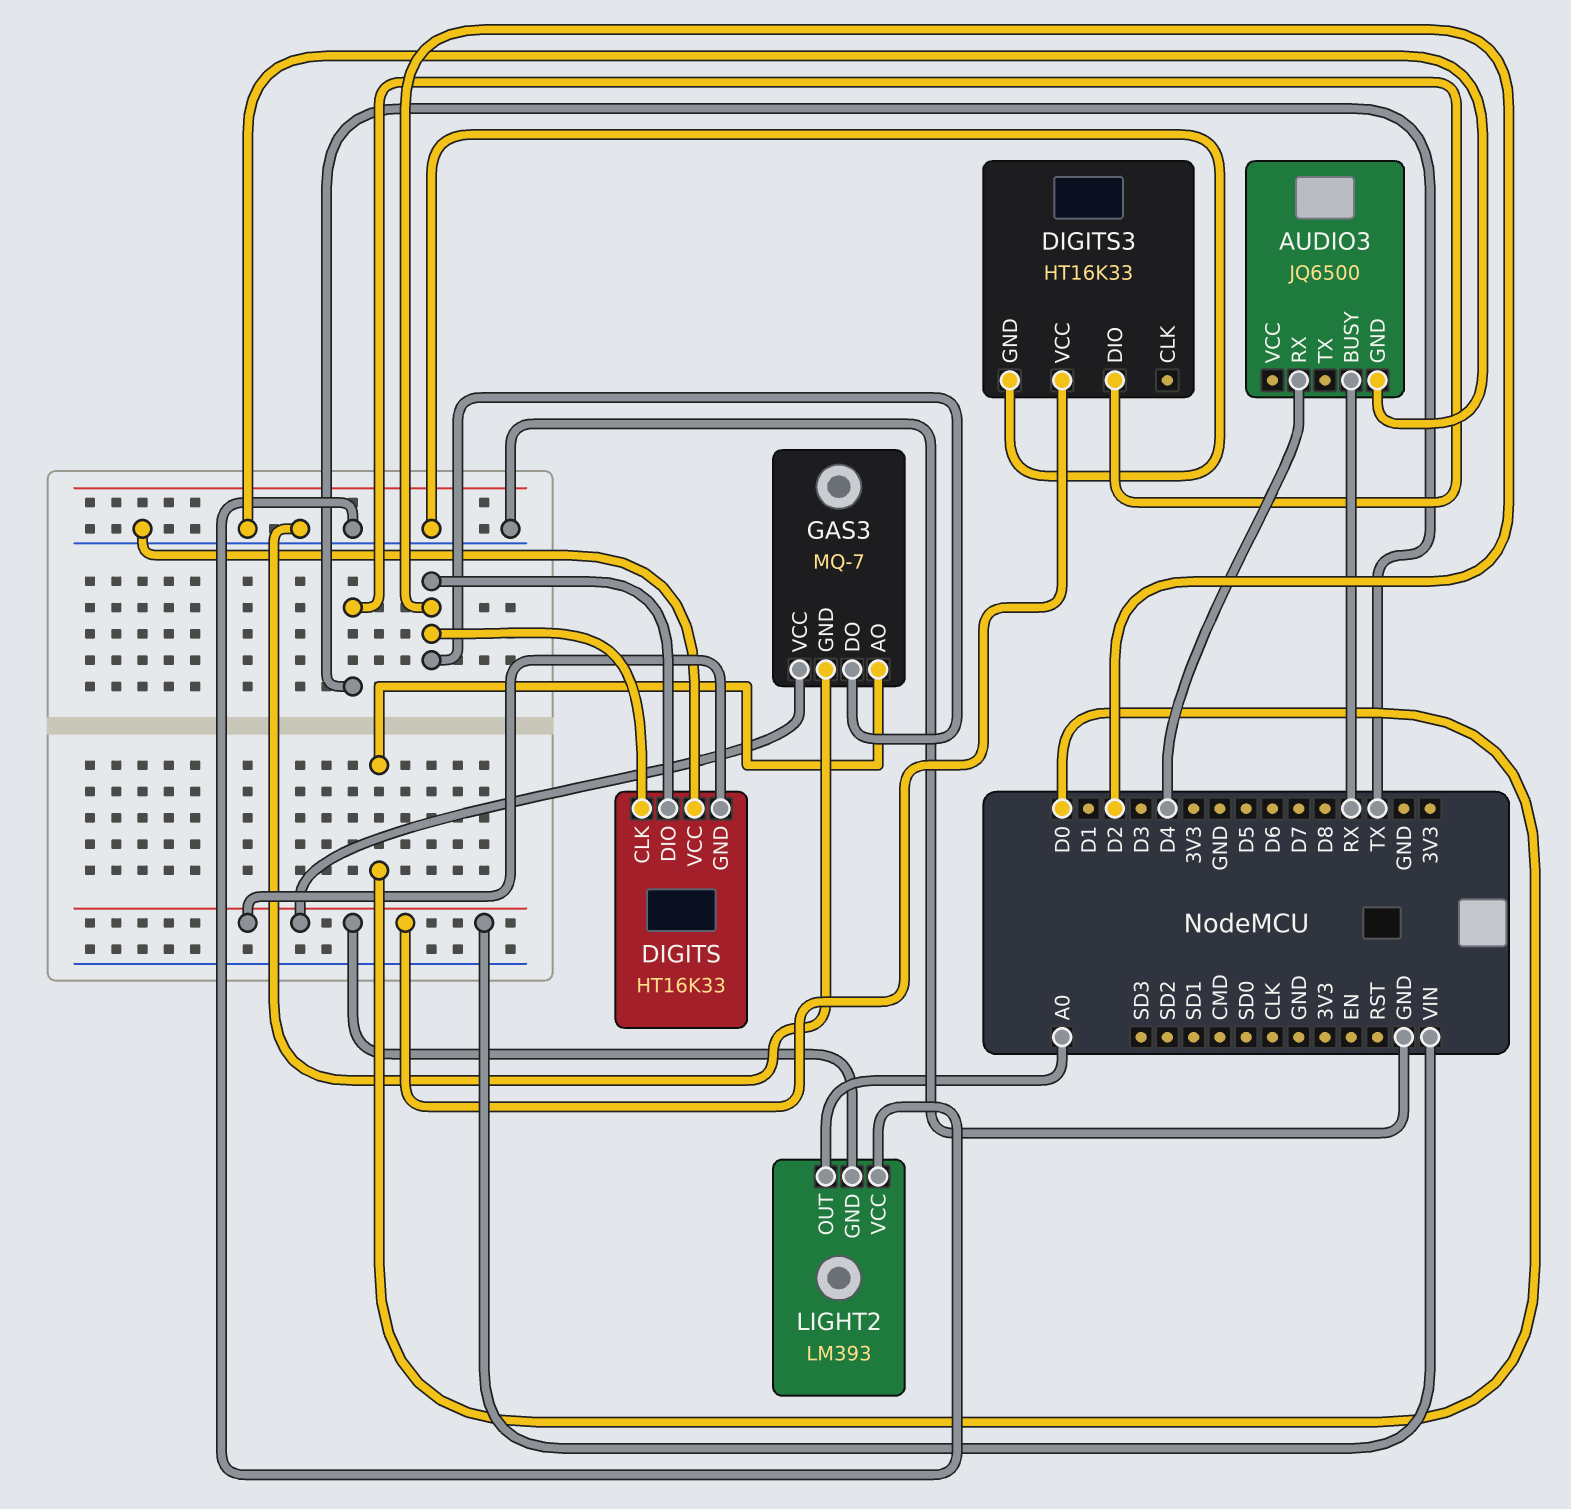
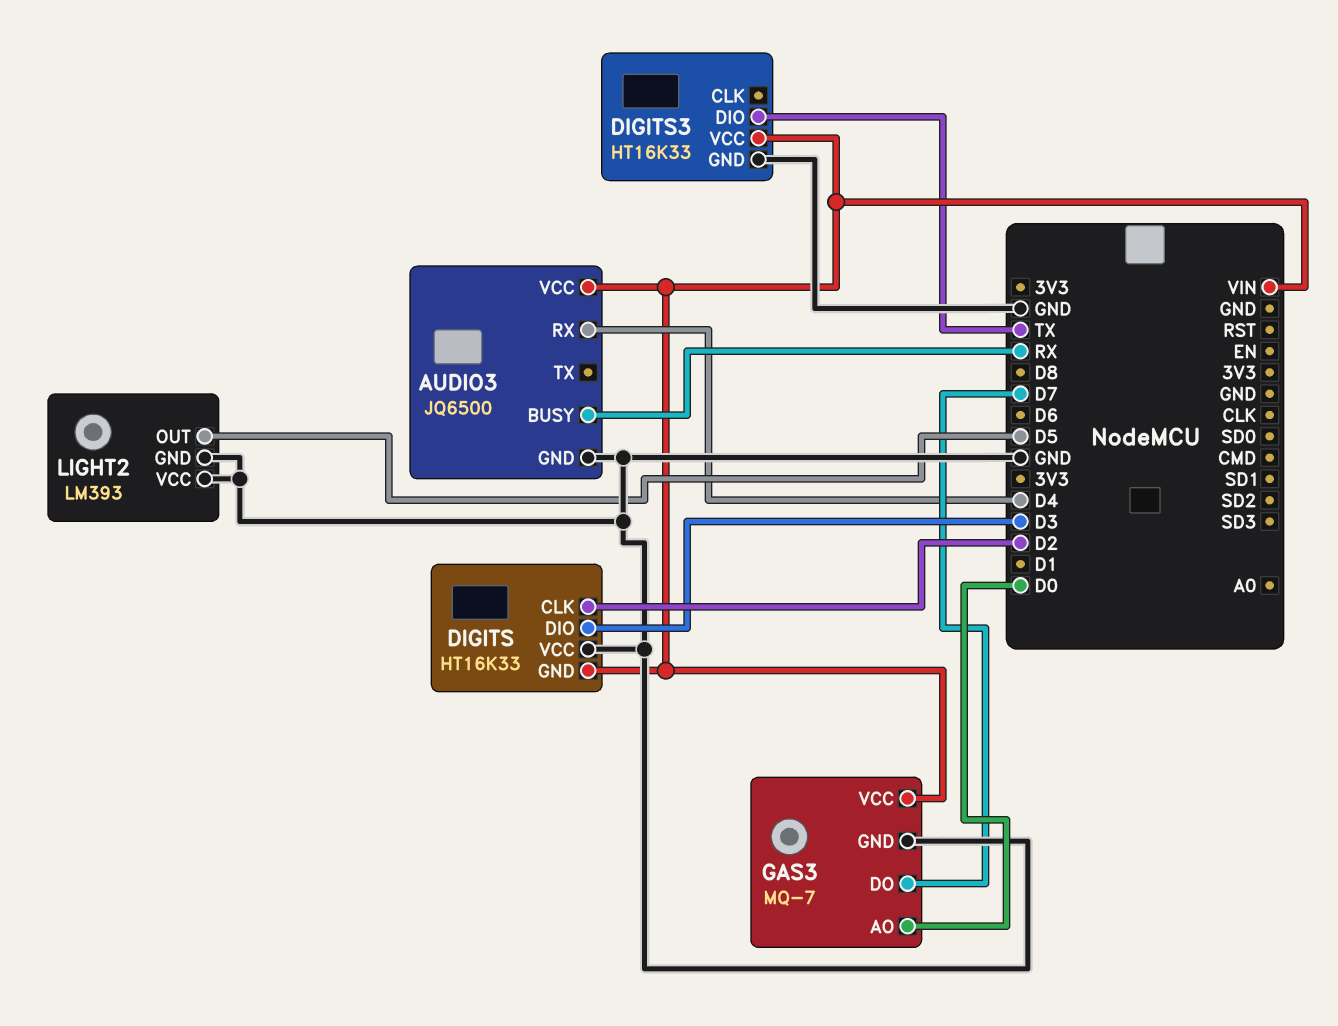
AUDIO3 pin VCC: none -> VIN
DIGITS pin DIO: D2 -> D3
GAS3 pin DO: D2 -> D7
LIGHT2 pin GND: VIN -> GND
LIGHT2 pin OUT: A0 -> D5

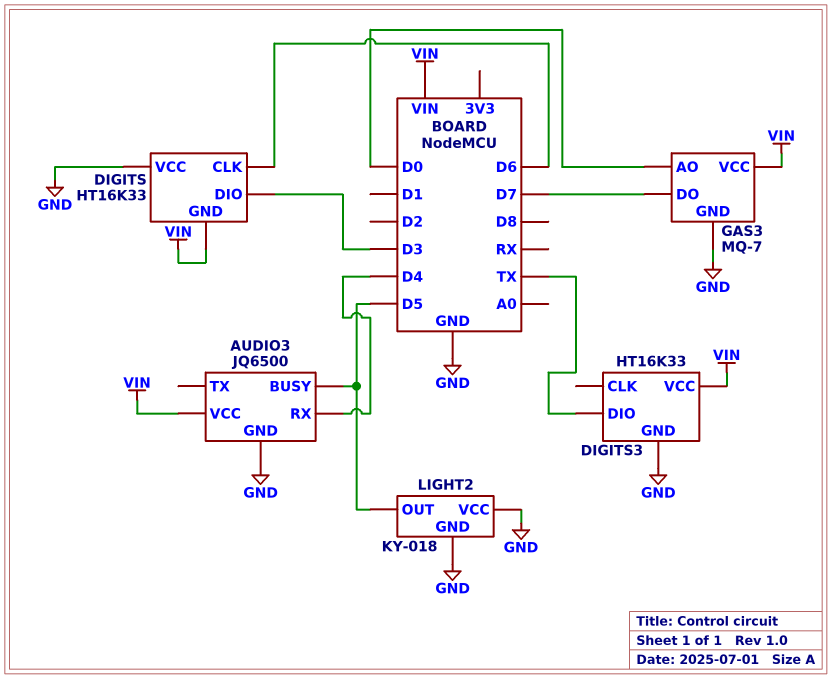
AUDIO3 pin BUSY: RX -> D5
DIGITS pin CLK: D2 -> D6
LIGHT2: LM393 -> KY-018

